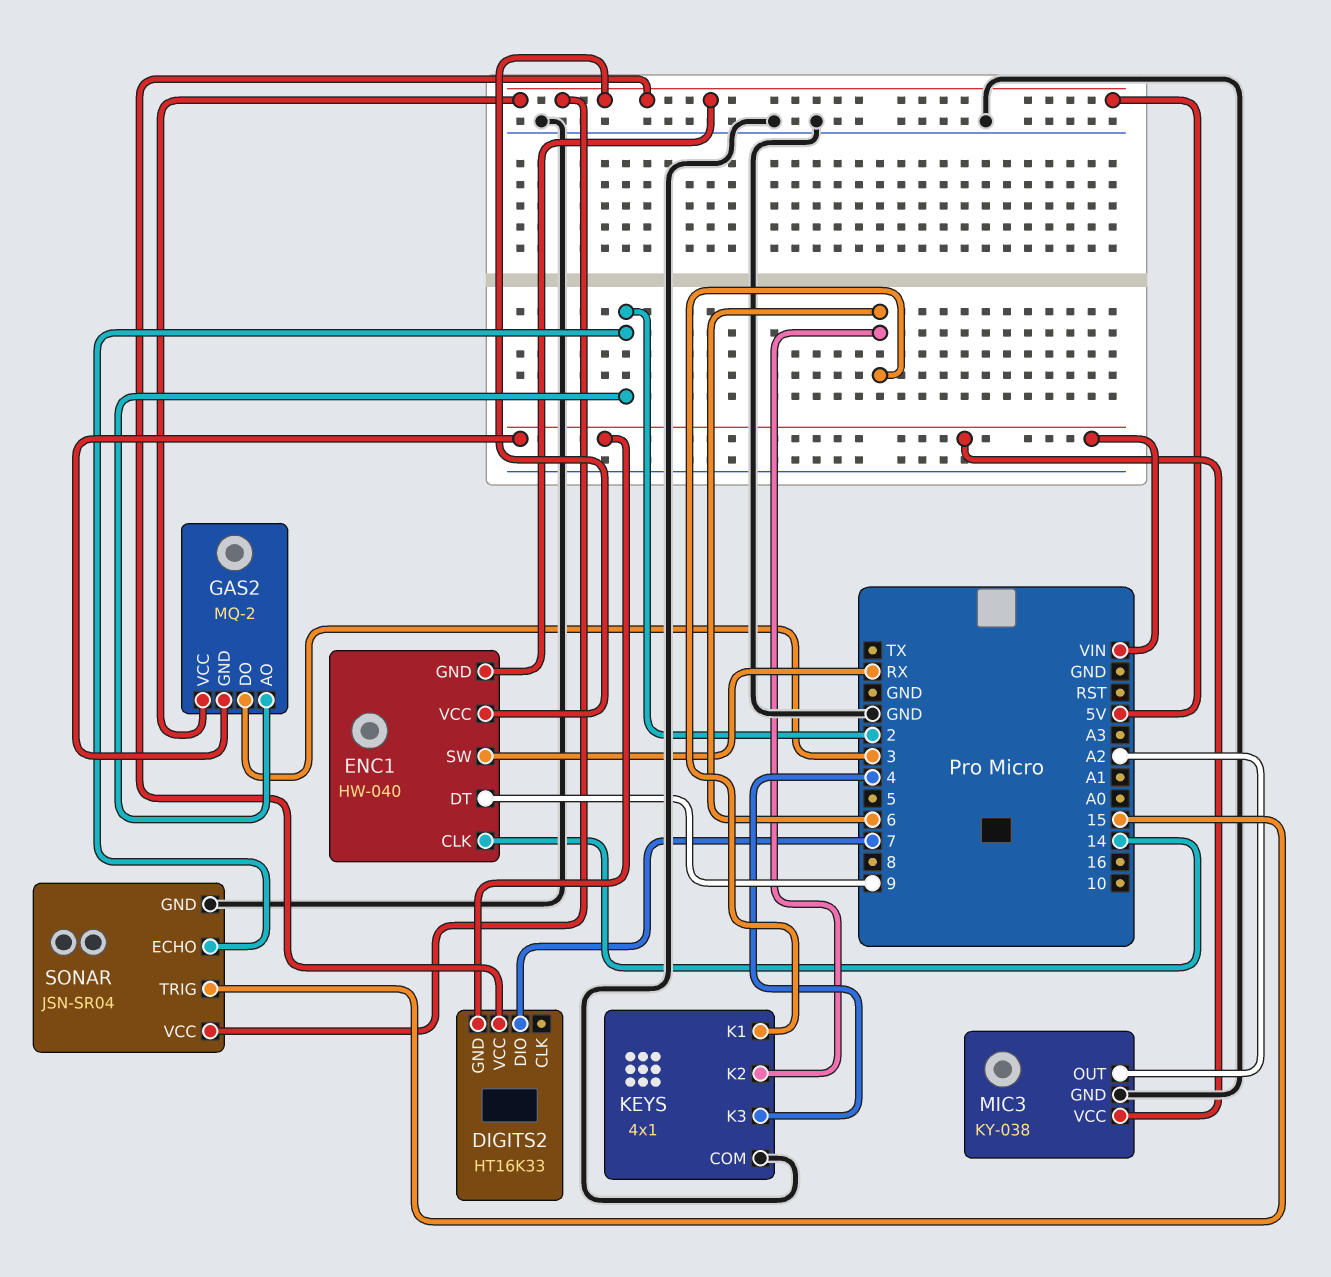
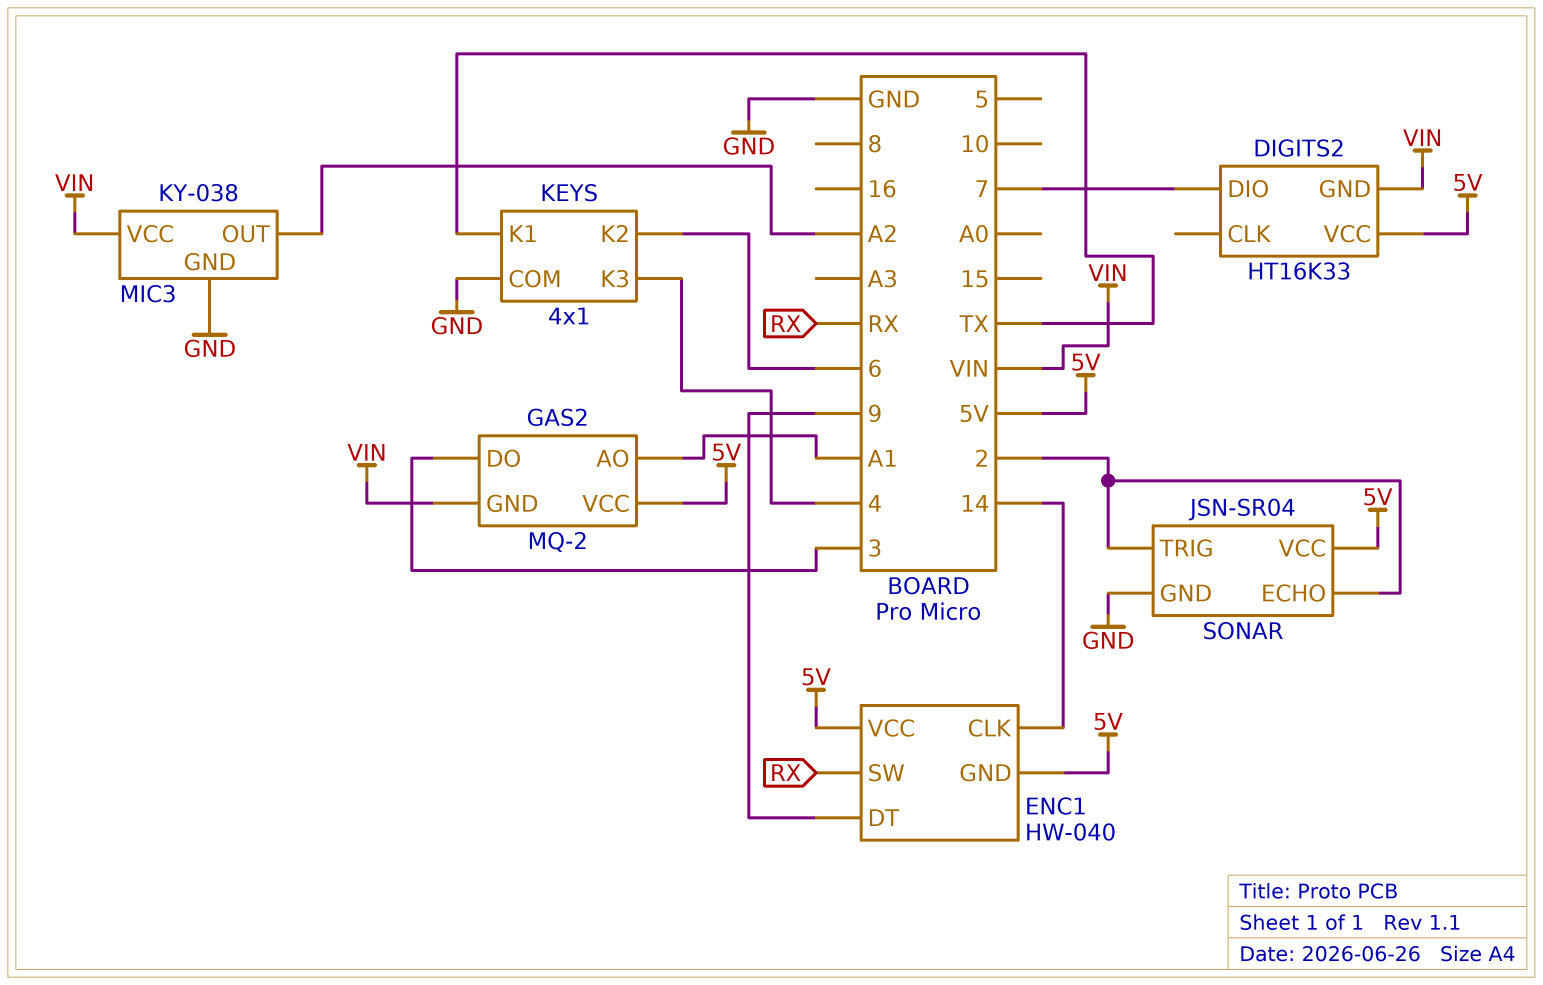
GAS2 pin AO: 2 -> A1
KEYS pin K1: 6 -> TX
SONAR pin TRIG: 15 -> 2

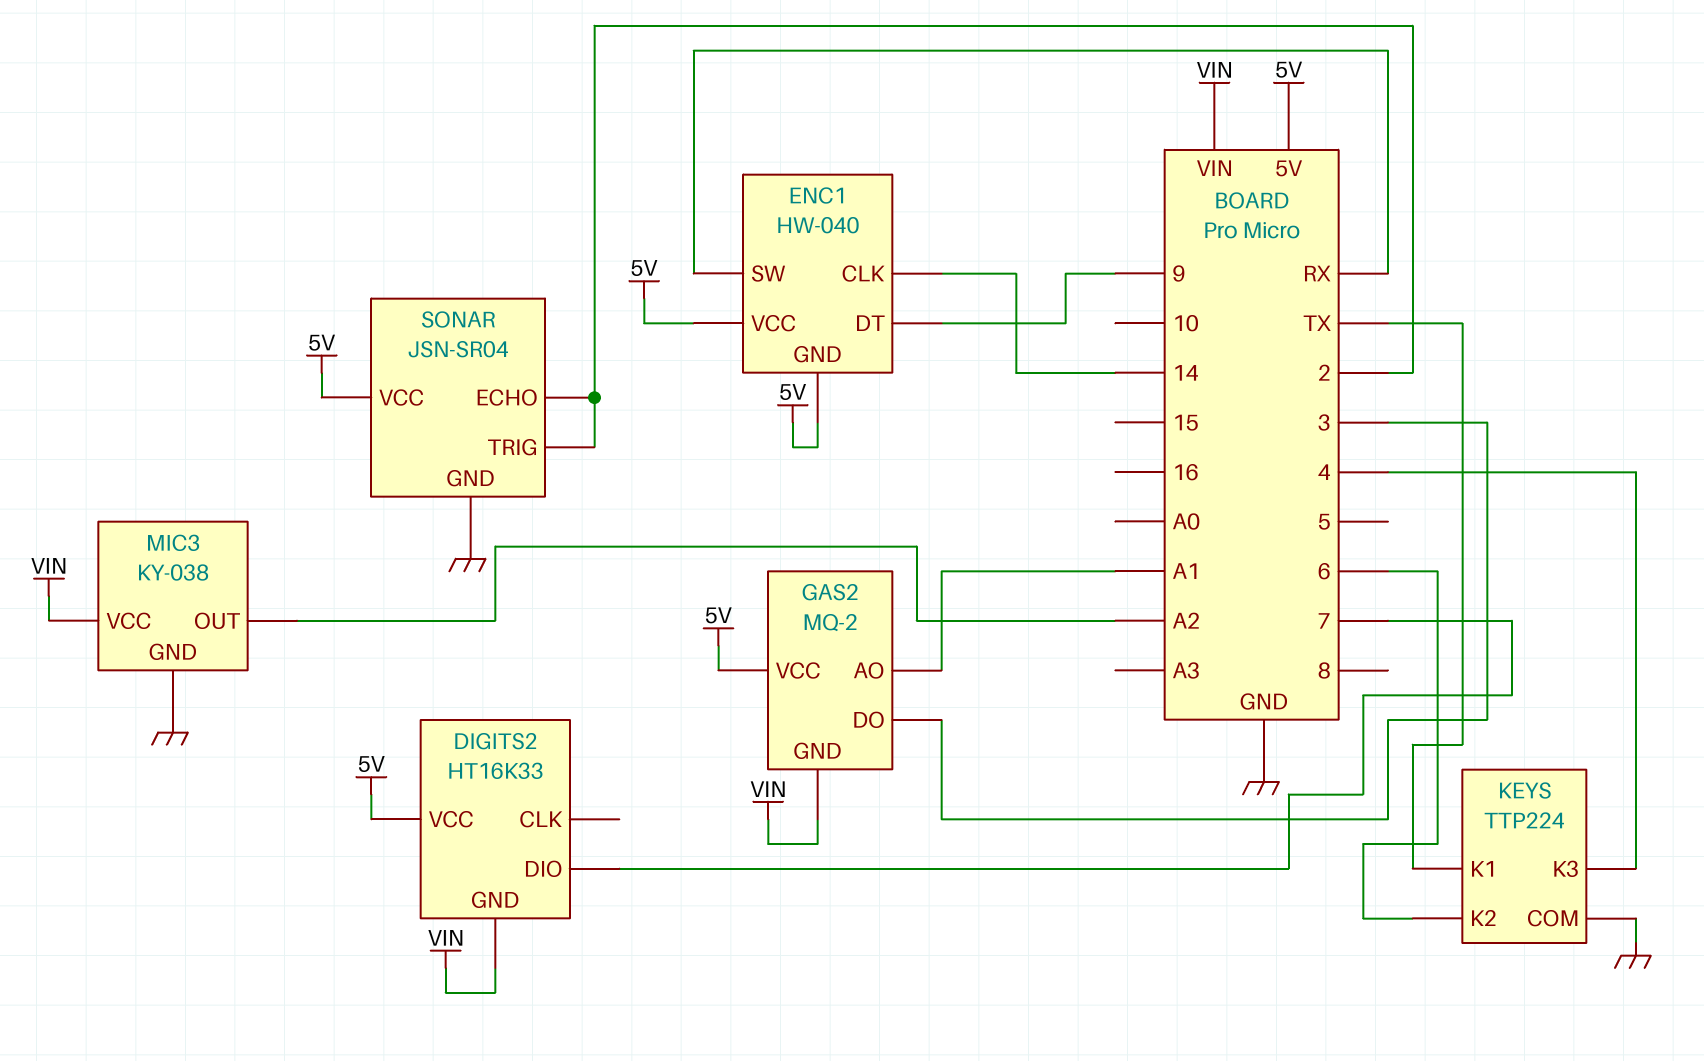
KEYS: 4x1 -> TTP224

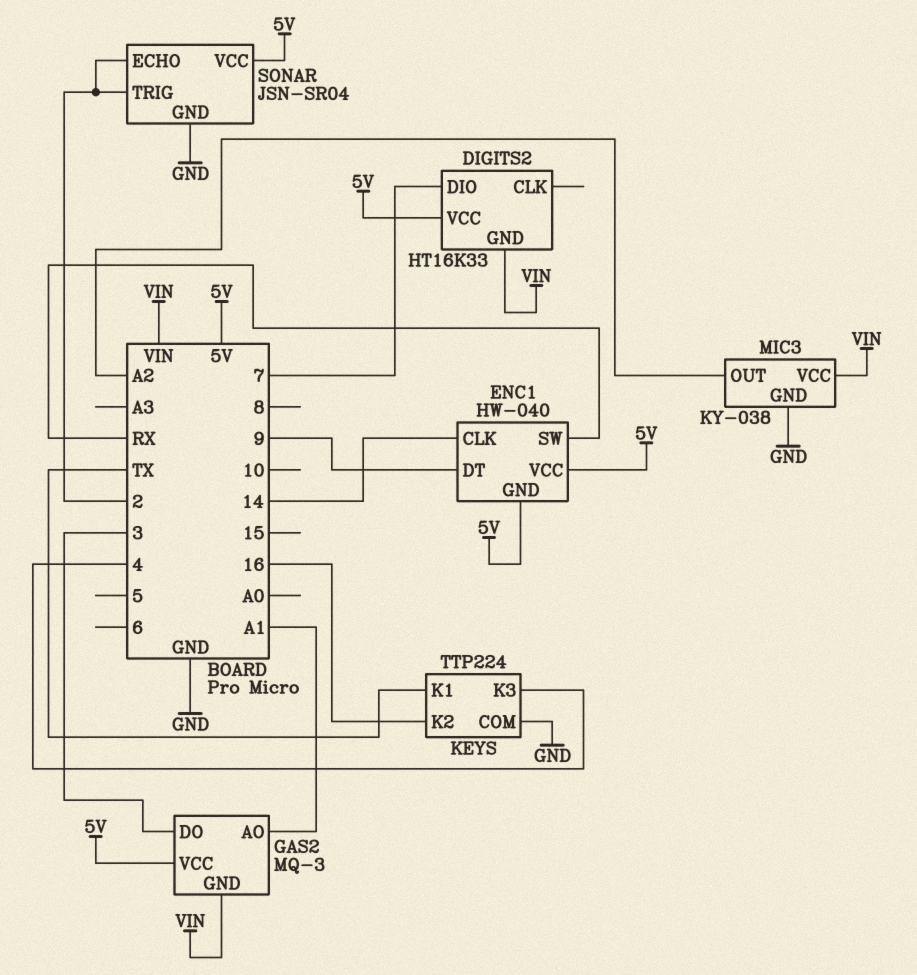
GAS2: MQ-2 -> MQ-3
KEYS pin K2: 6 -> 16

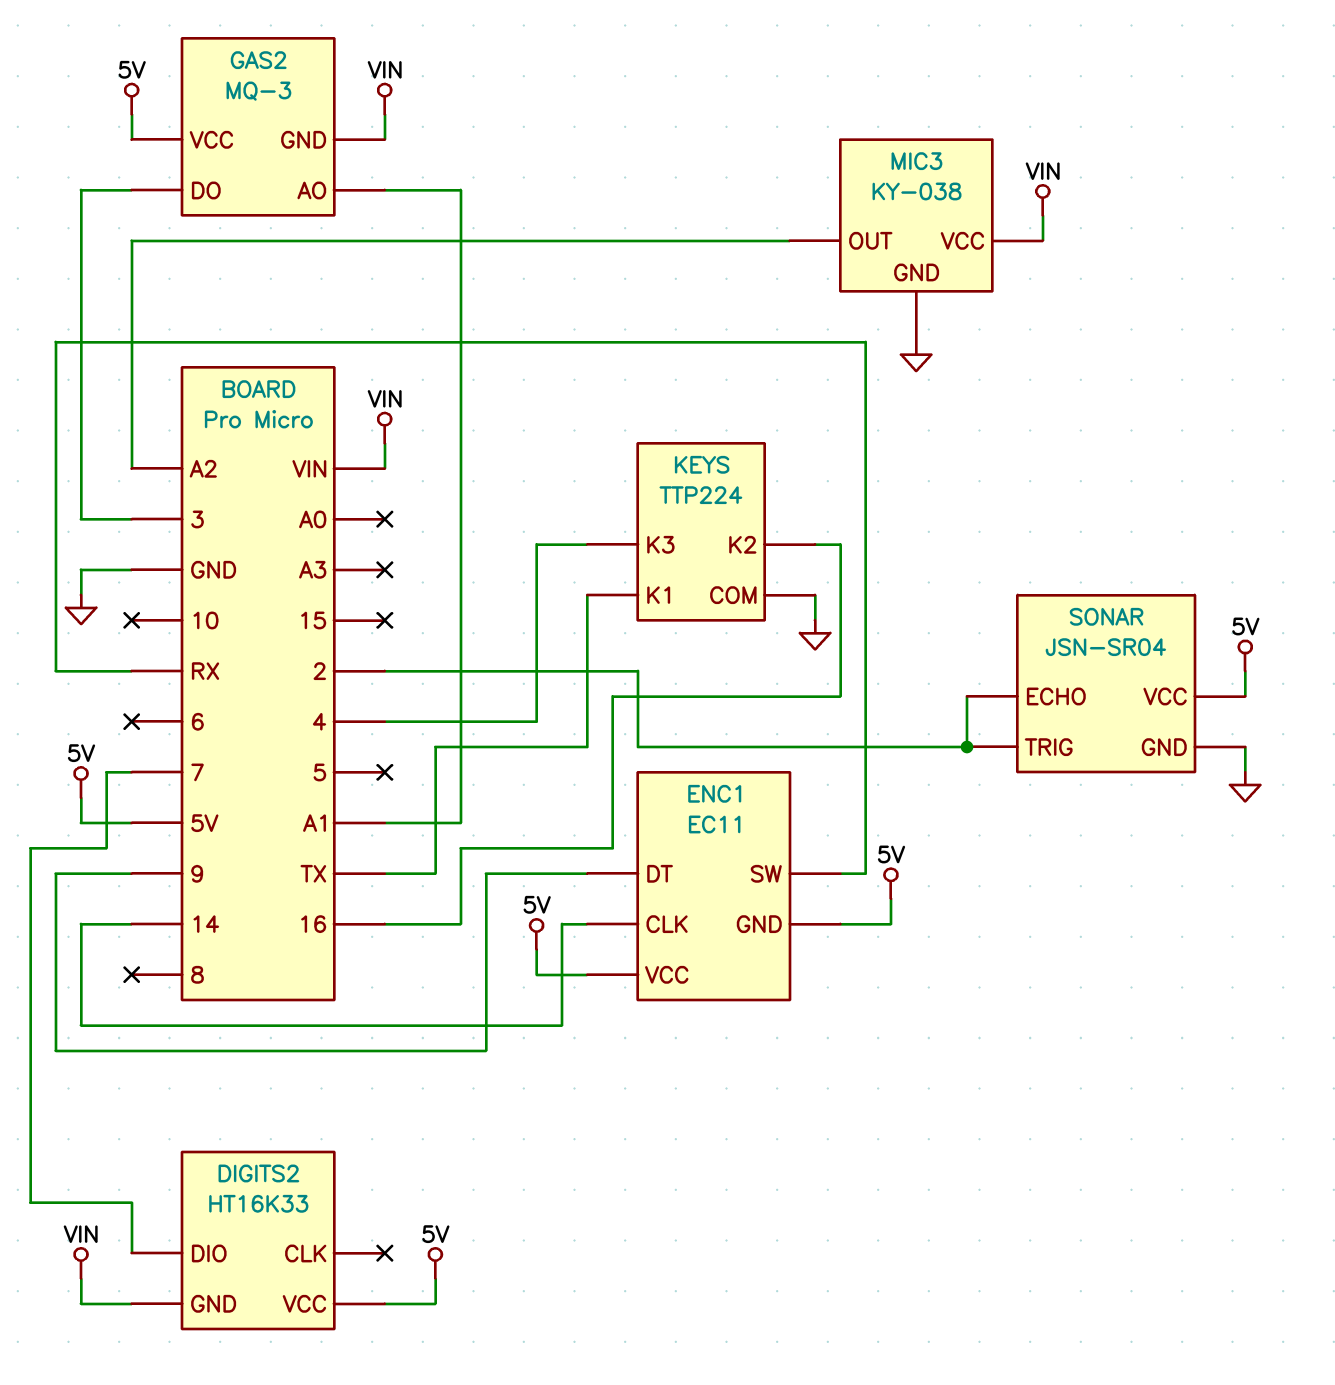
ENC1: HW-040 -> EC11

